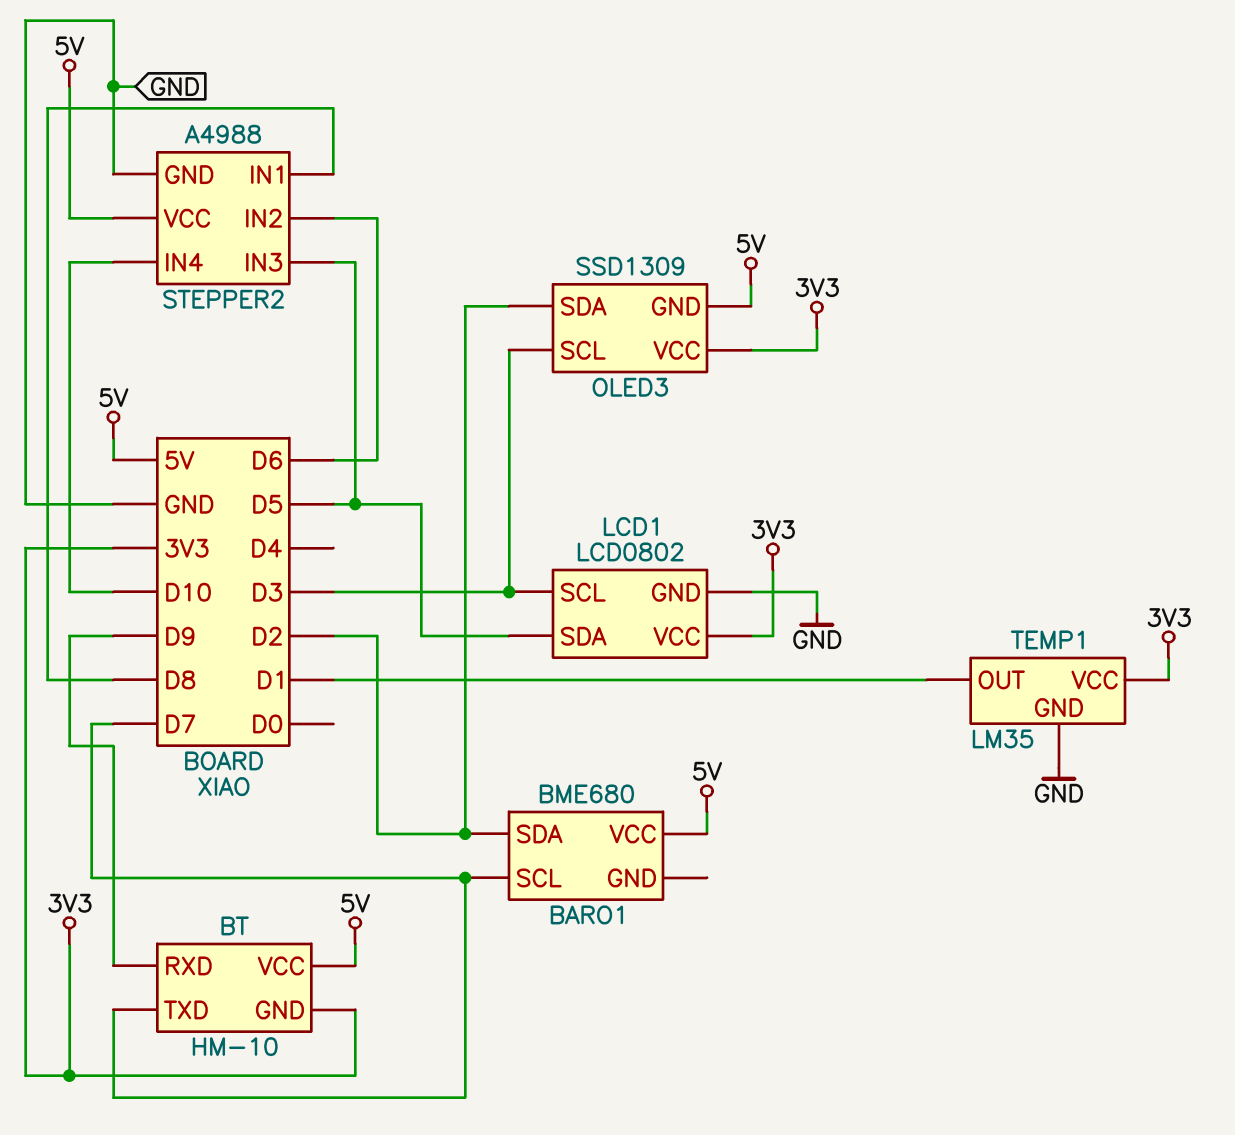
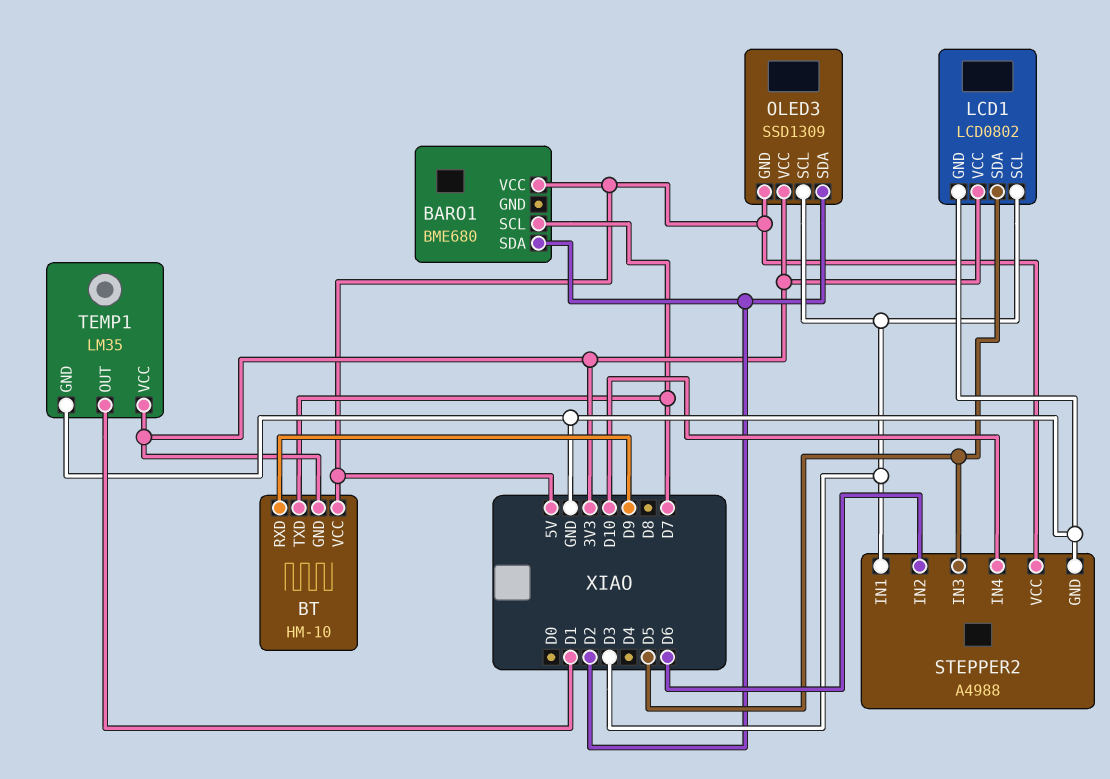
STEPPER2 pin IN1: D8 -> D3

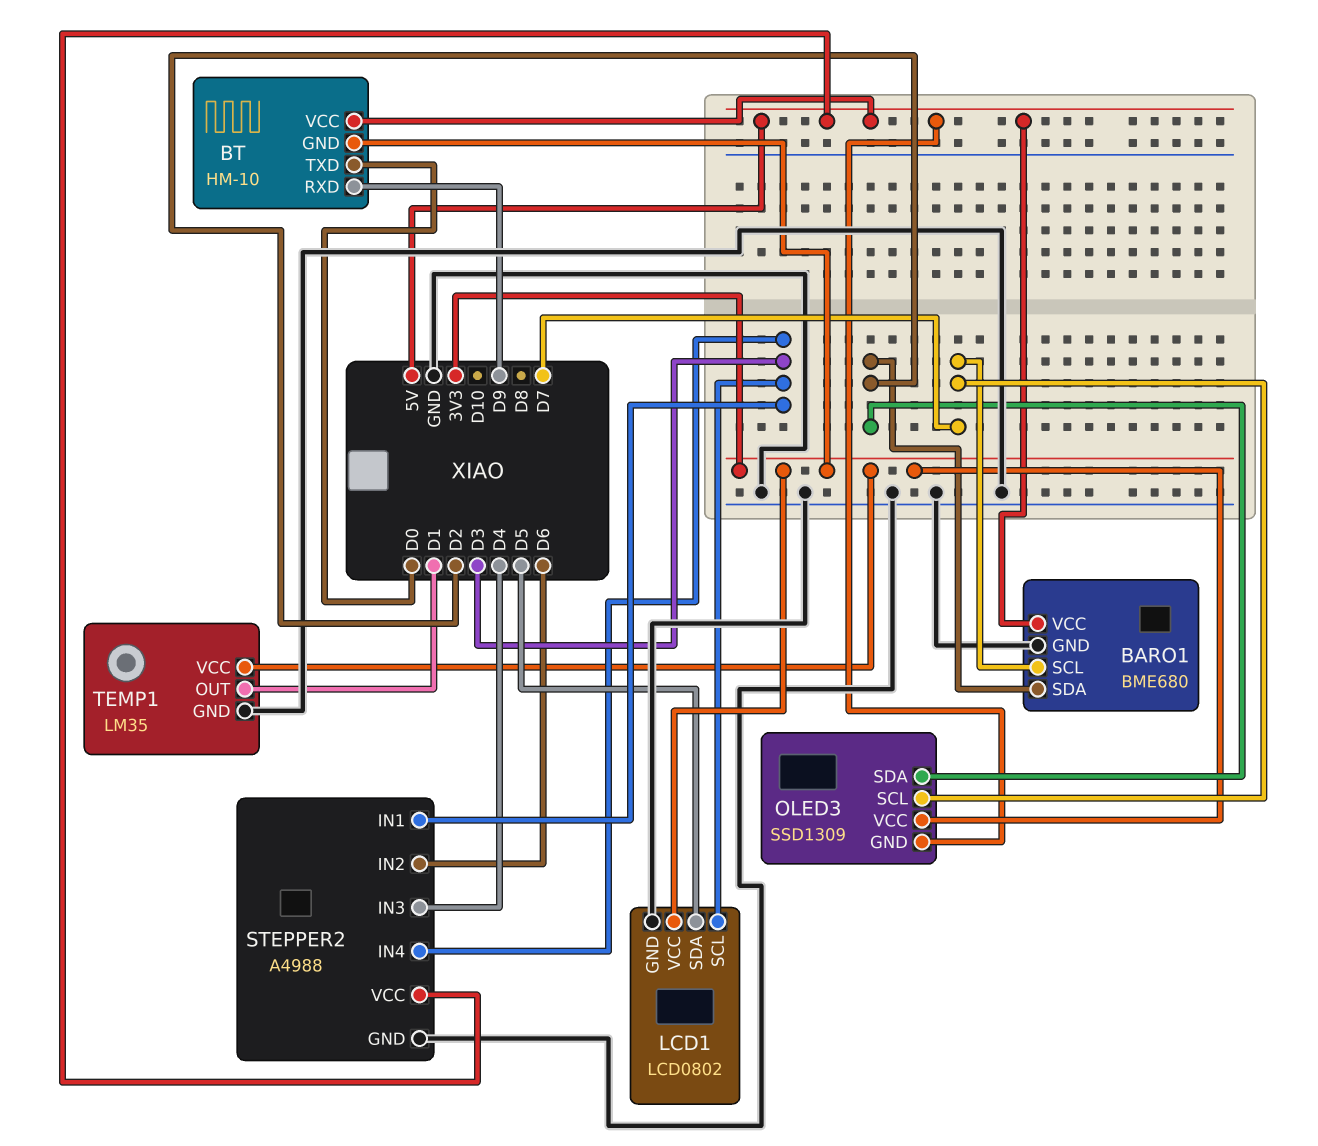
BARO1 pin GND: none -> GND
BT pin TXD: D7 -> D0
OLED3 pin SCL: D3 -> D7
STEPPER2 pin IN3: D5 -> D4
STEPPER2 pin IN4: D10 -> D3

